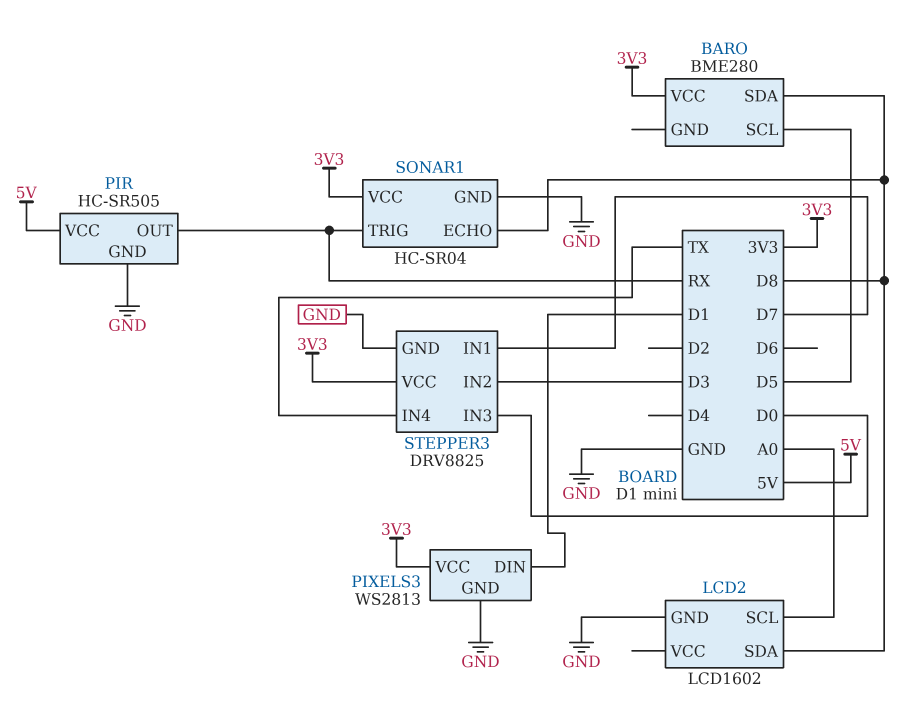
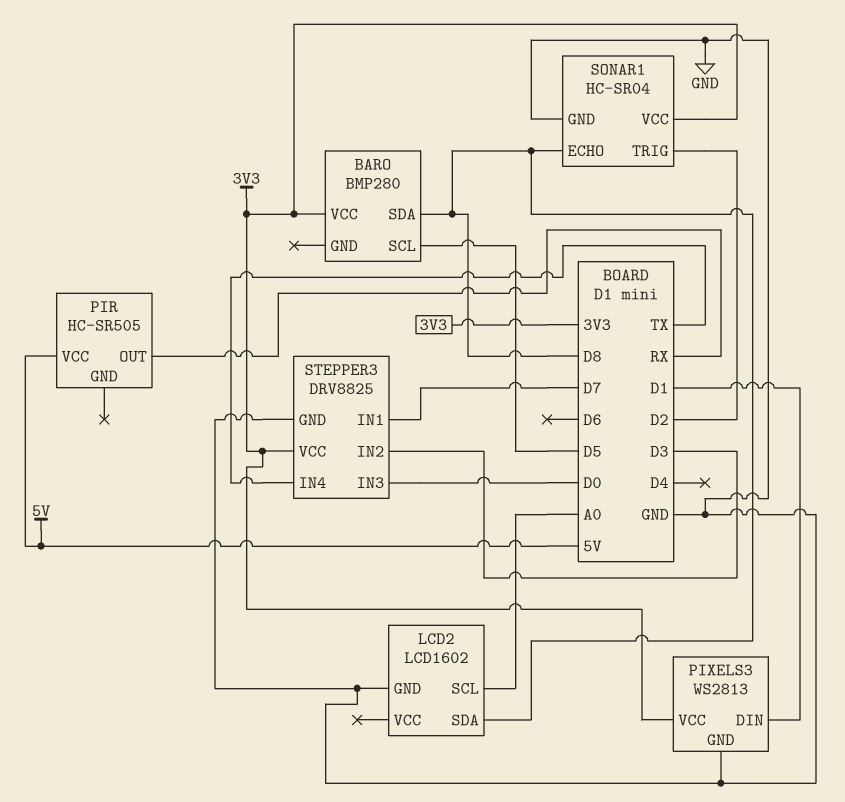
BARO: BME280 -> BMP280
PIR pin GND: GND -> none
SONAR1 pin TRIG: RX -> D2

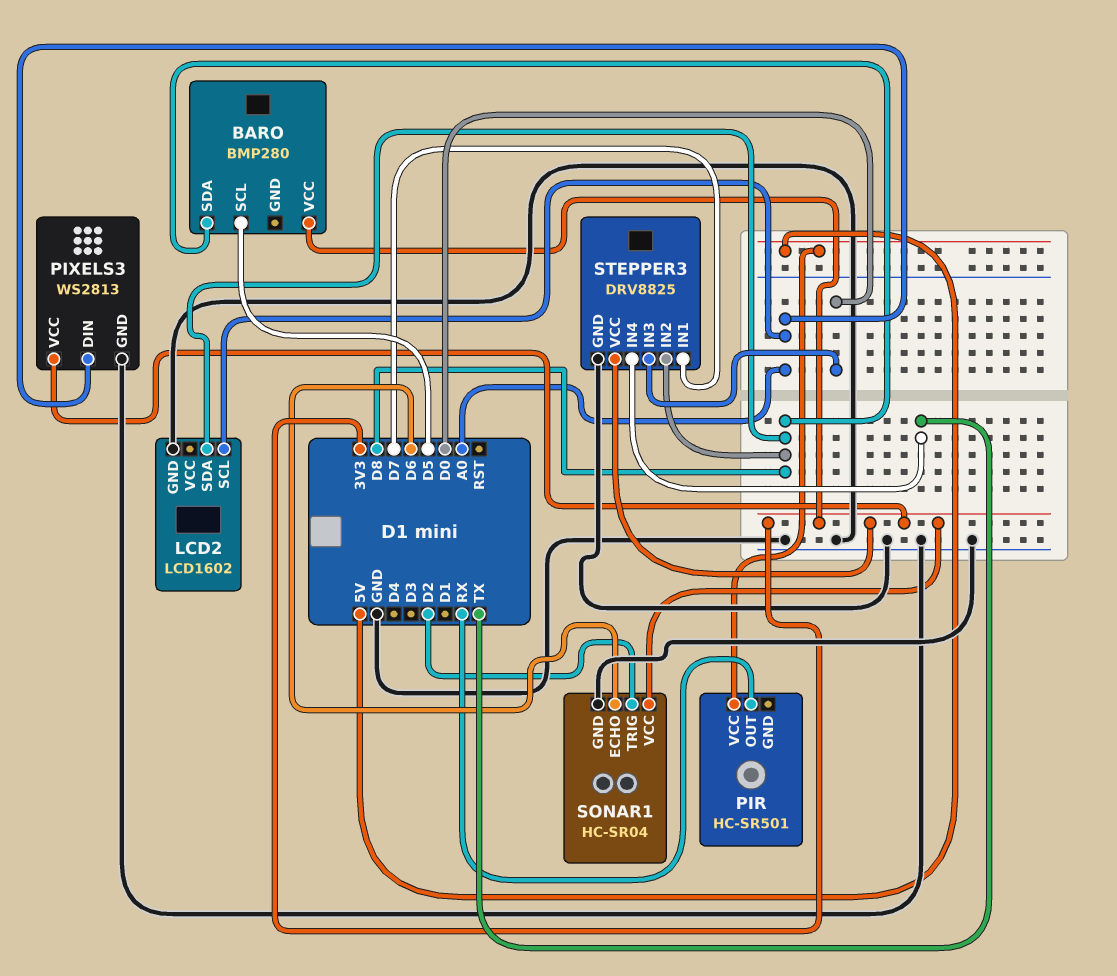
PIR: HC-SR505 -> HC-SR501
PIXELS3 pin DIN: D1 -> A0
SONAR1 pin ECHO: D8 -> D6
STEPPER3 pin IN2: D3 -> D8

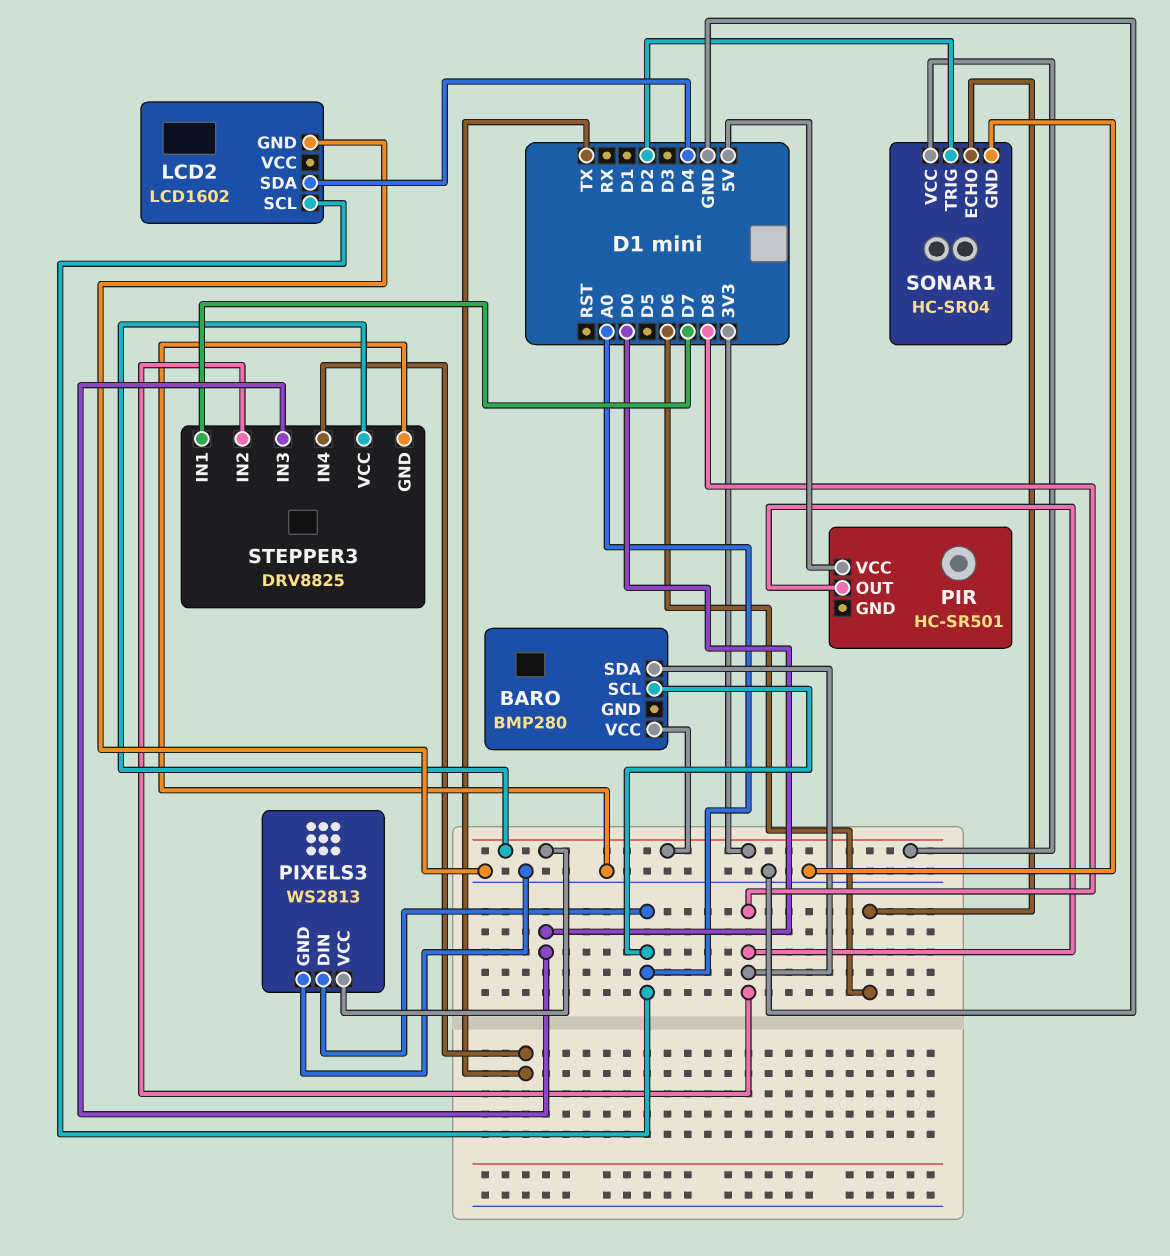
BARO pin SCL: D5 -> A0
LCD2 pin SDA: D8 -> D4
PIR pin OUT: RX -> D8

